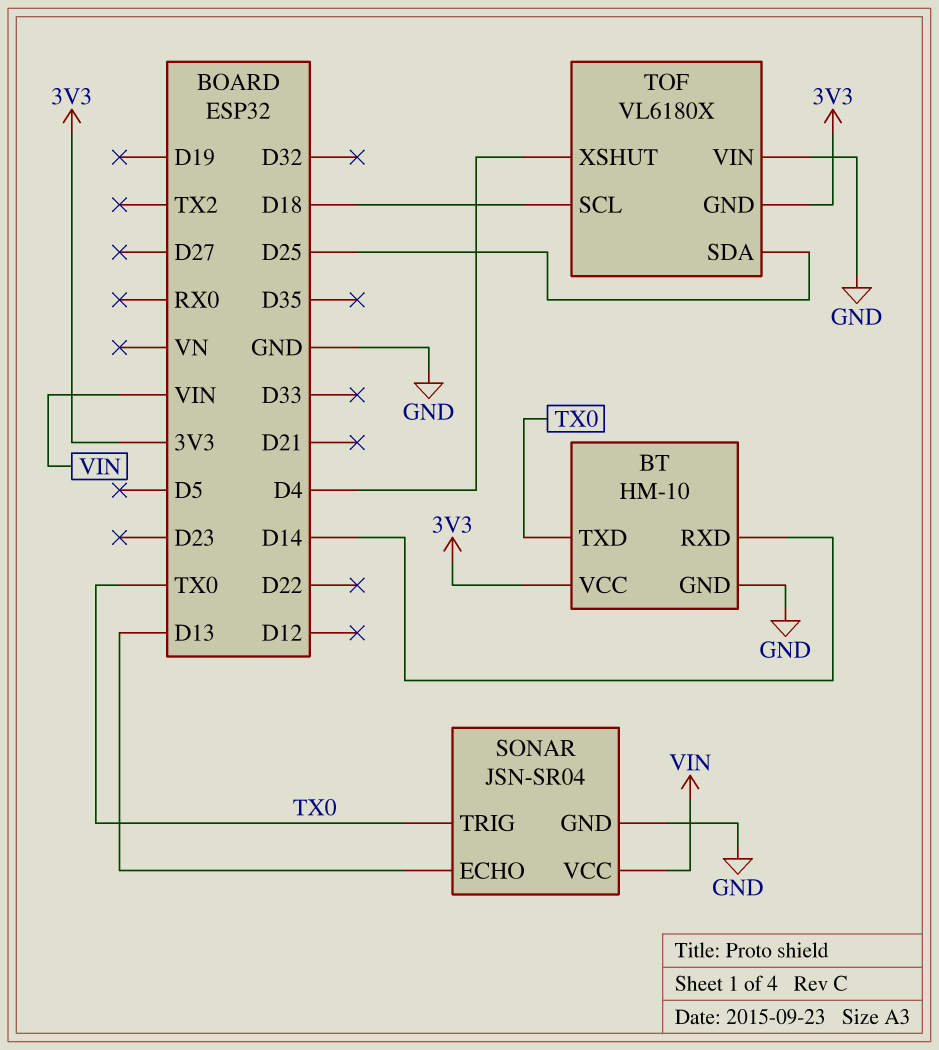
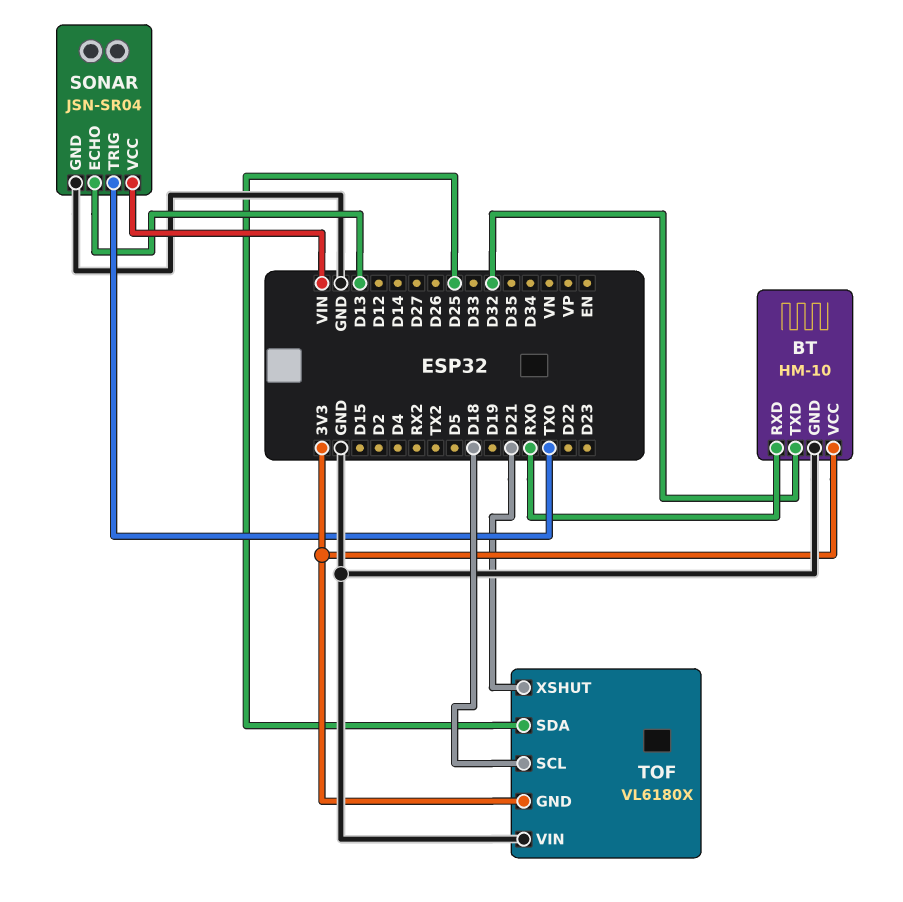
BT pin RXD: D14 -> RX0
BT pin TXD: TX0 -> D32
TOF pin XSHUT: D4 -> D21

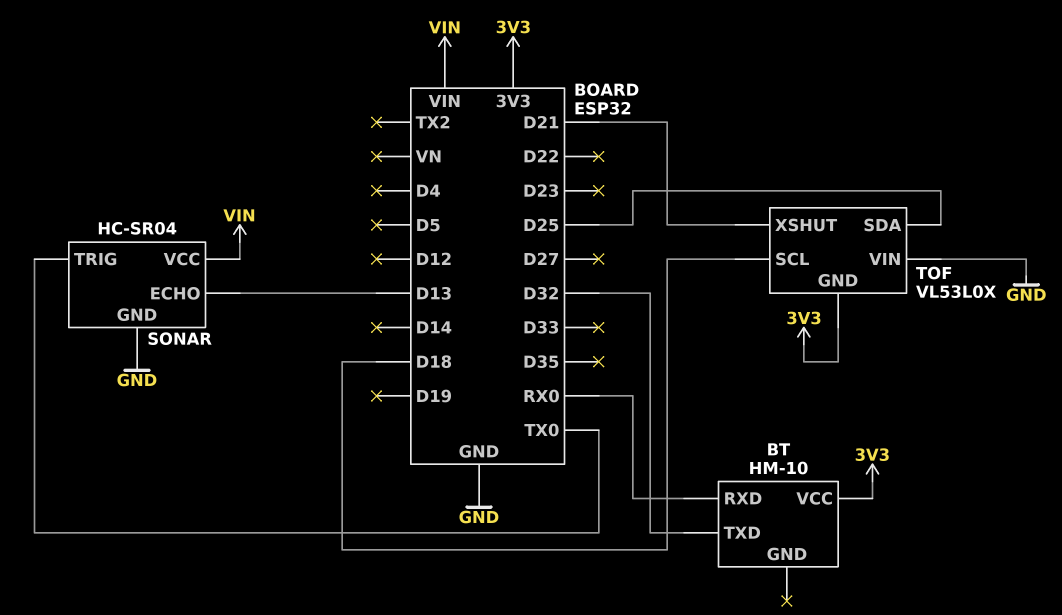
BT pin GND: GND -> none
SONAR: JSN-SR04 -> HC-SR04
TOF: VL6180X -> VL53L0X

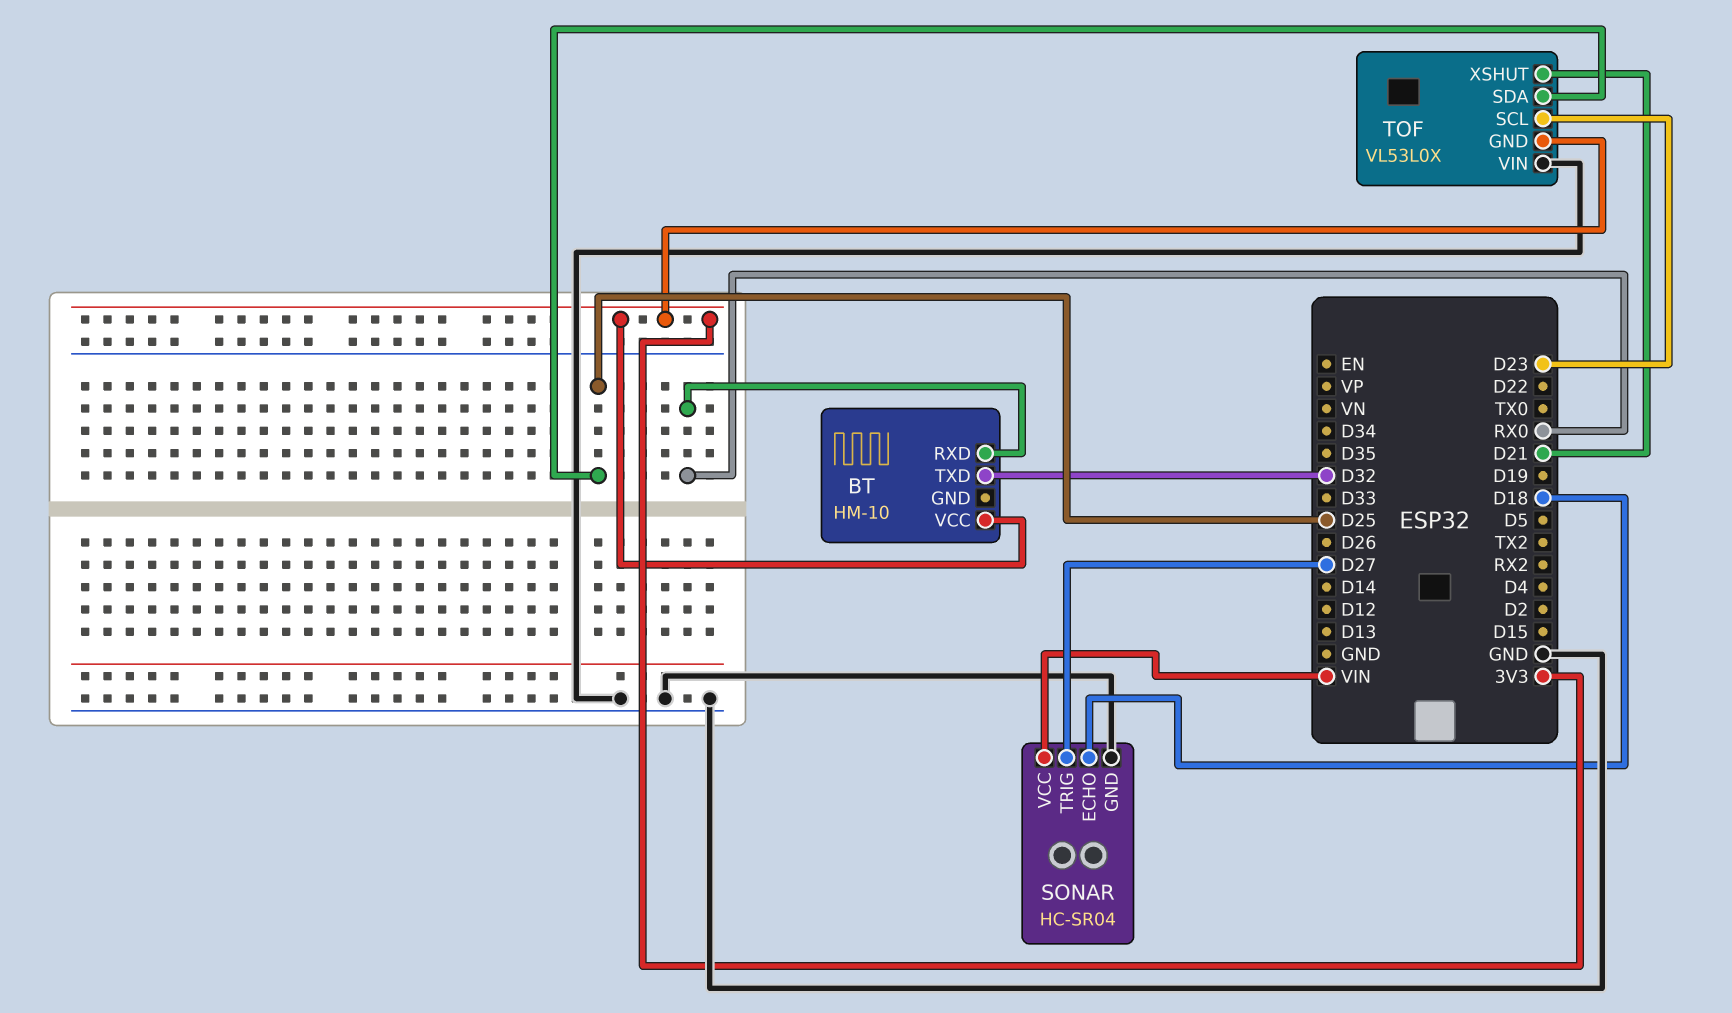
SONAR pin ECHO: D13 -> D18
SONAR pin TRIG: TX0 -> D27
TOF pin SCL: D18 -> D23

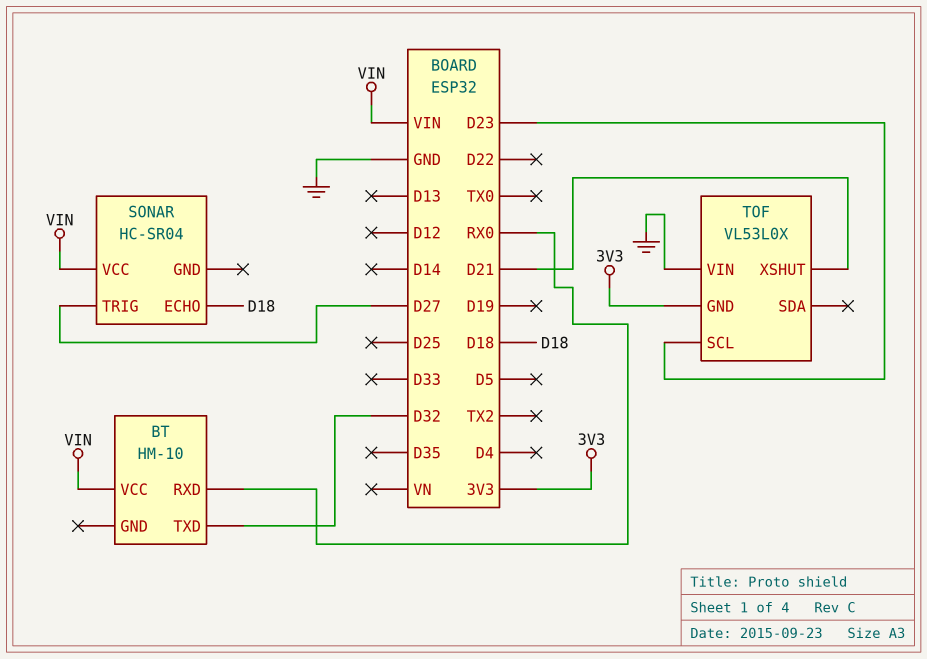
BT pin VCC: 3V3 -> VIN
SONAR pin GND: GND -> none
TOF pin SDA: D25 -> none

